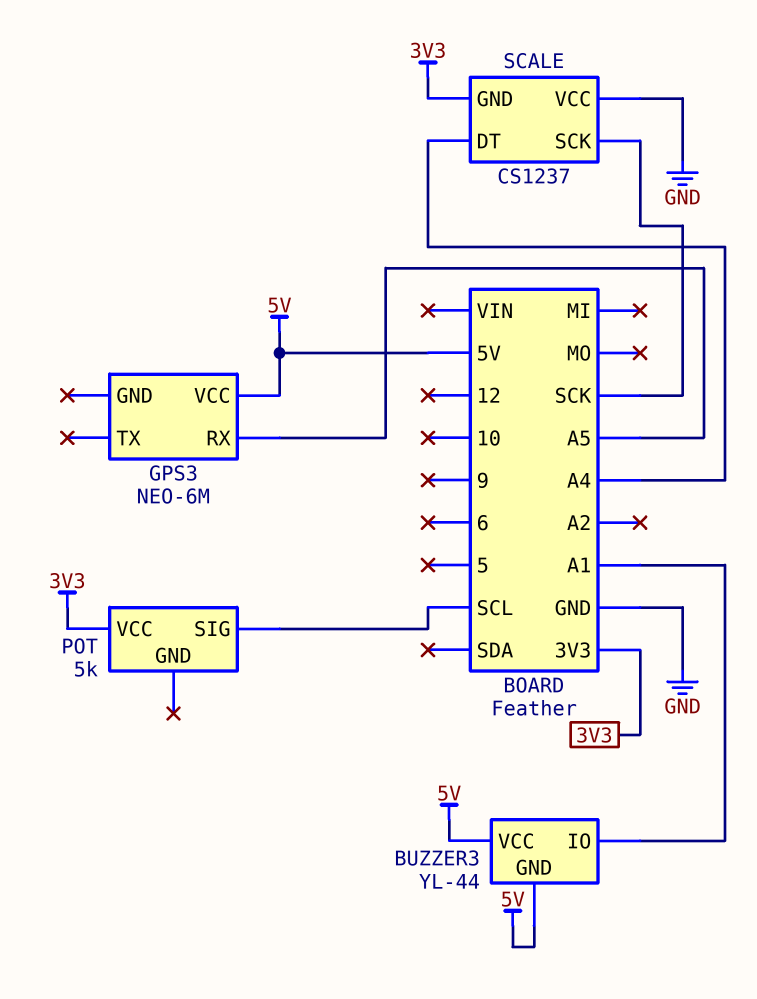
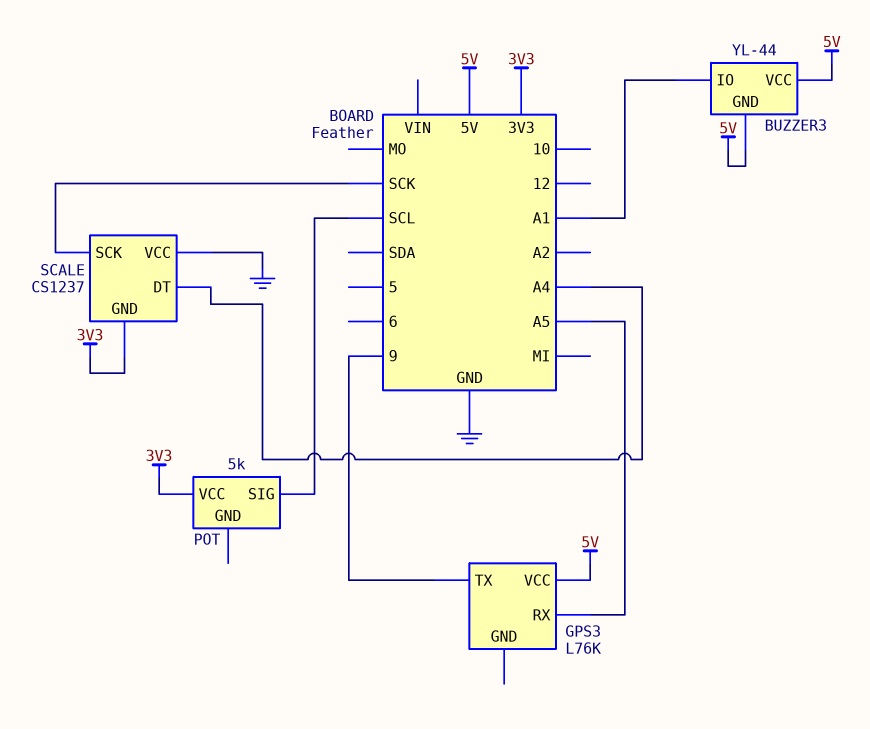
GPS3: NEO-6M -> L76K
GPS3 pin TX: none -> 9

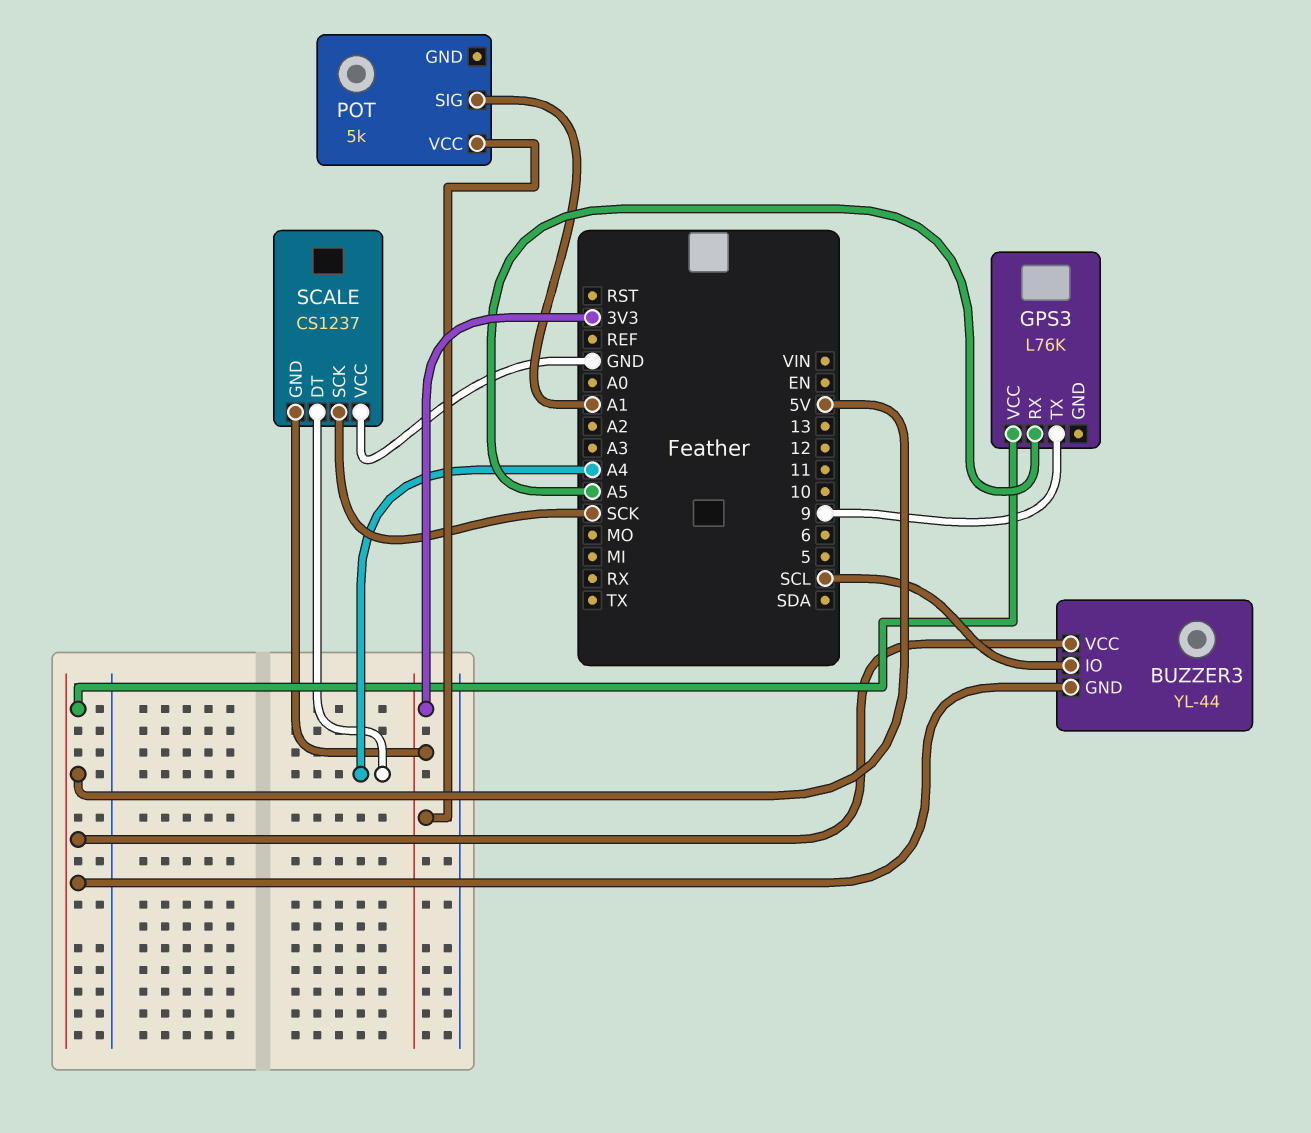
BUZZER3 pin IO: A1 -> SCL
POT pin SIG: SCL -> A1

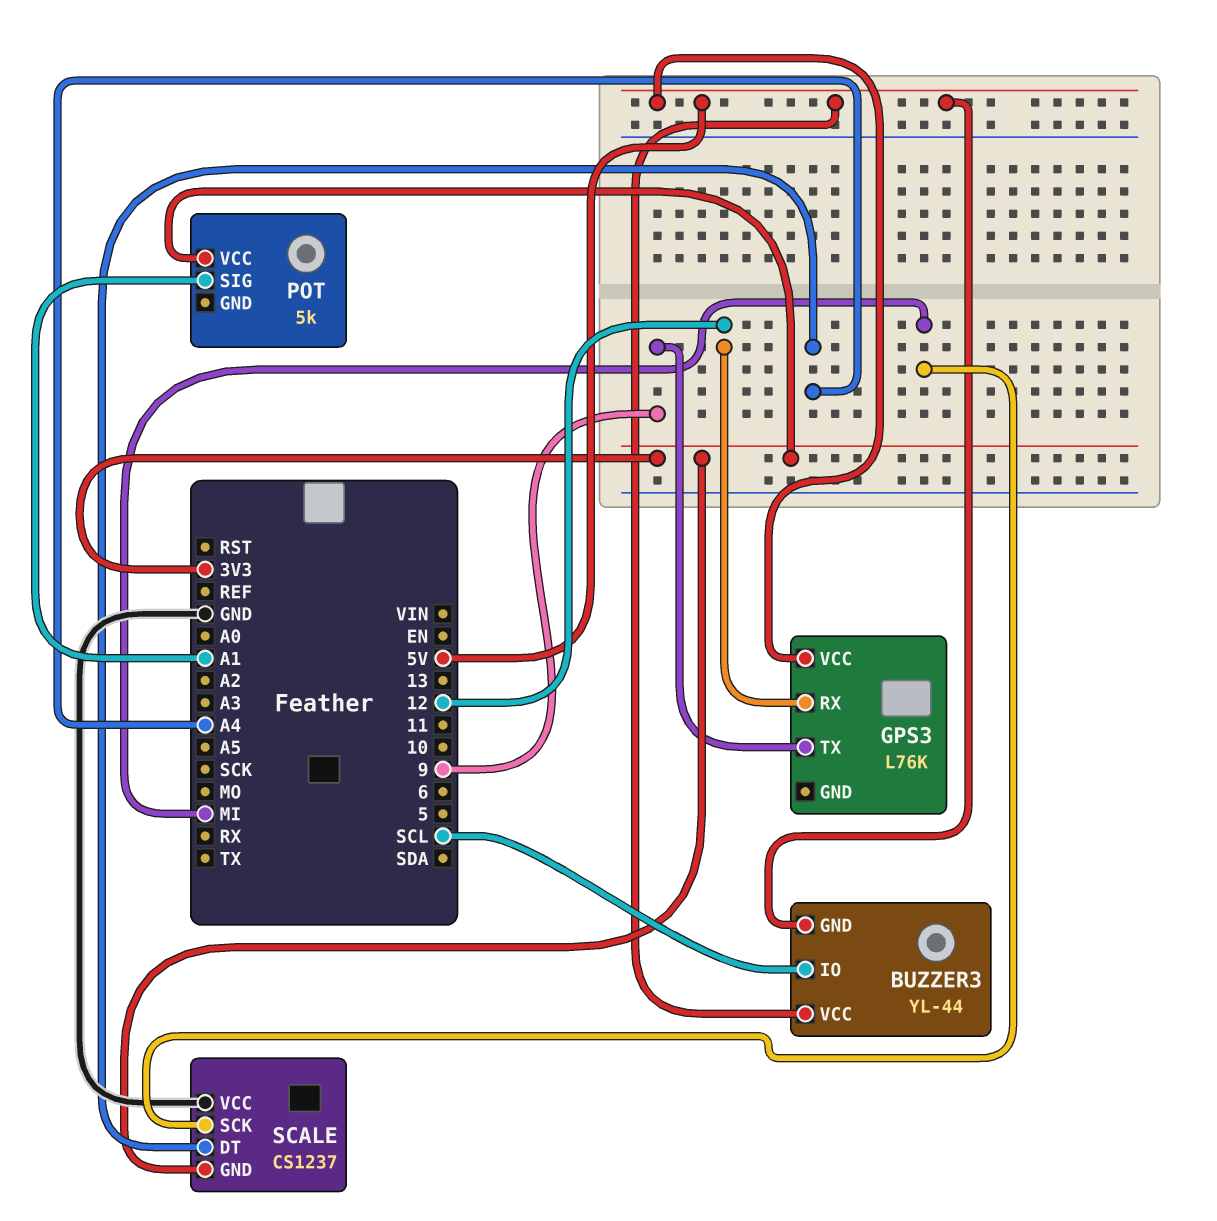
GPS3 pin RX: A5 -> 12
SCALE pin SCK: SCK -> MI

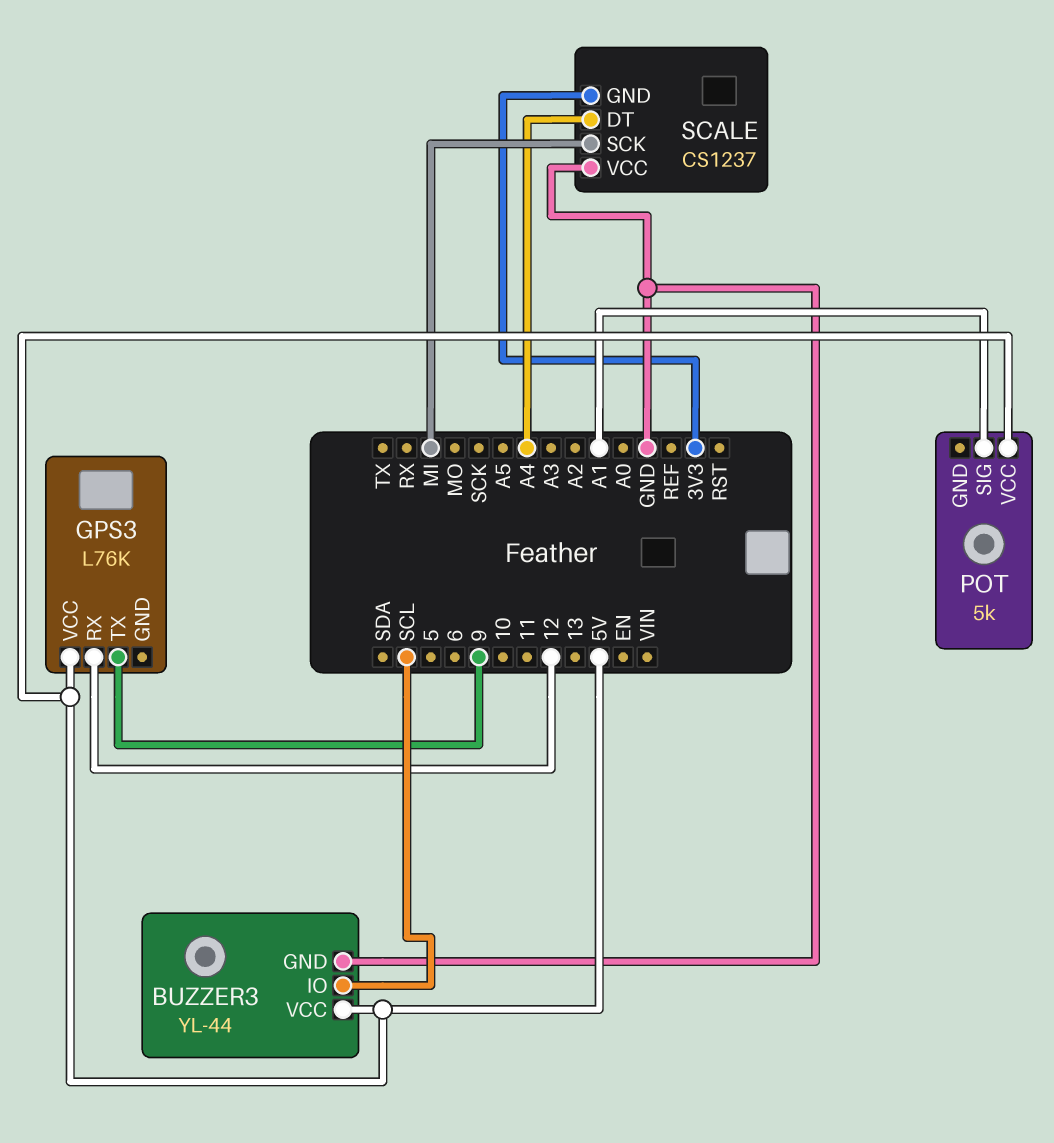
BUZZER3 pin GND: 5V -> GND
POT pin VCC: 3V3 -> 5V

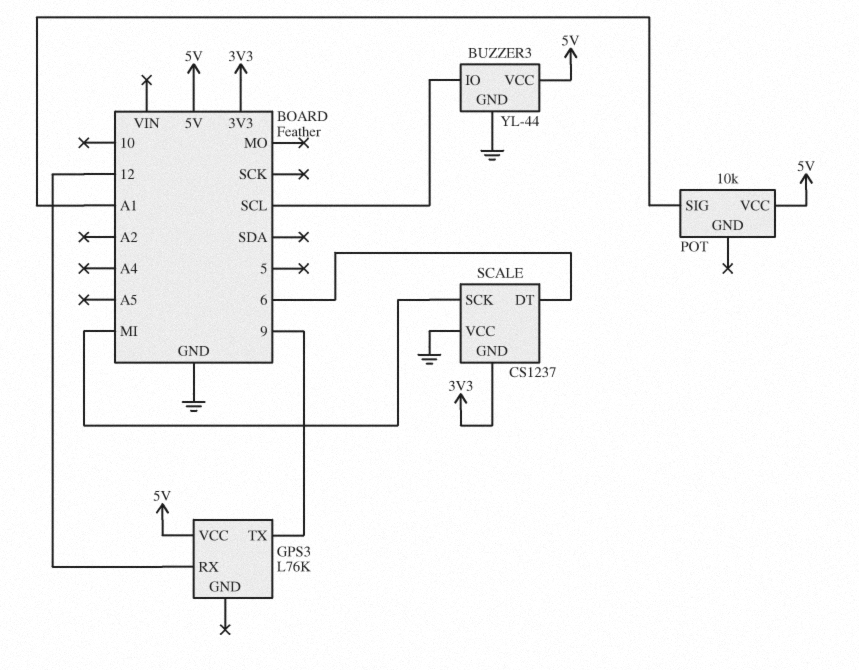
POT: 5k -> 10k
SCALE pin DT: A4 -> 6

